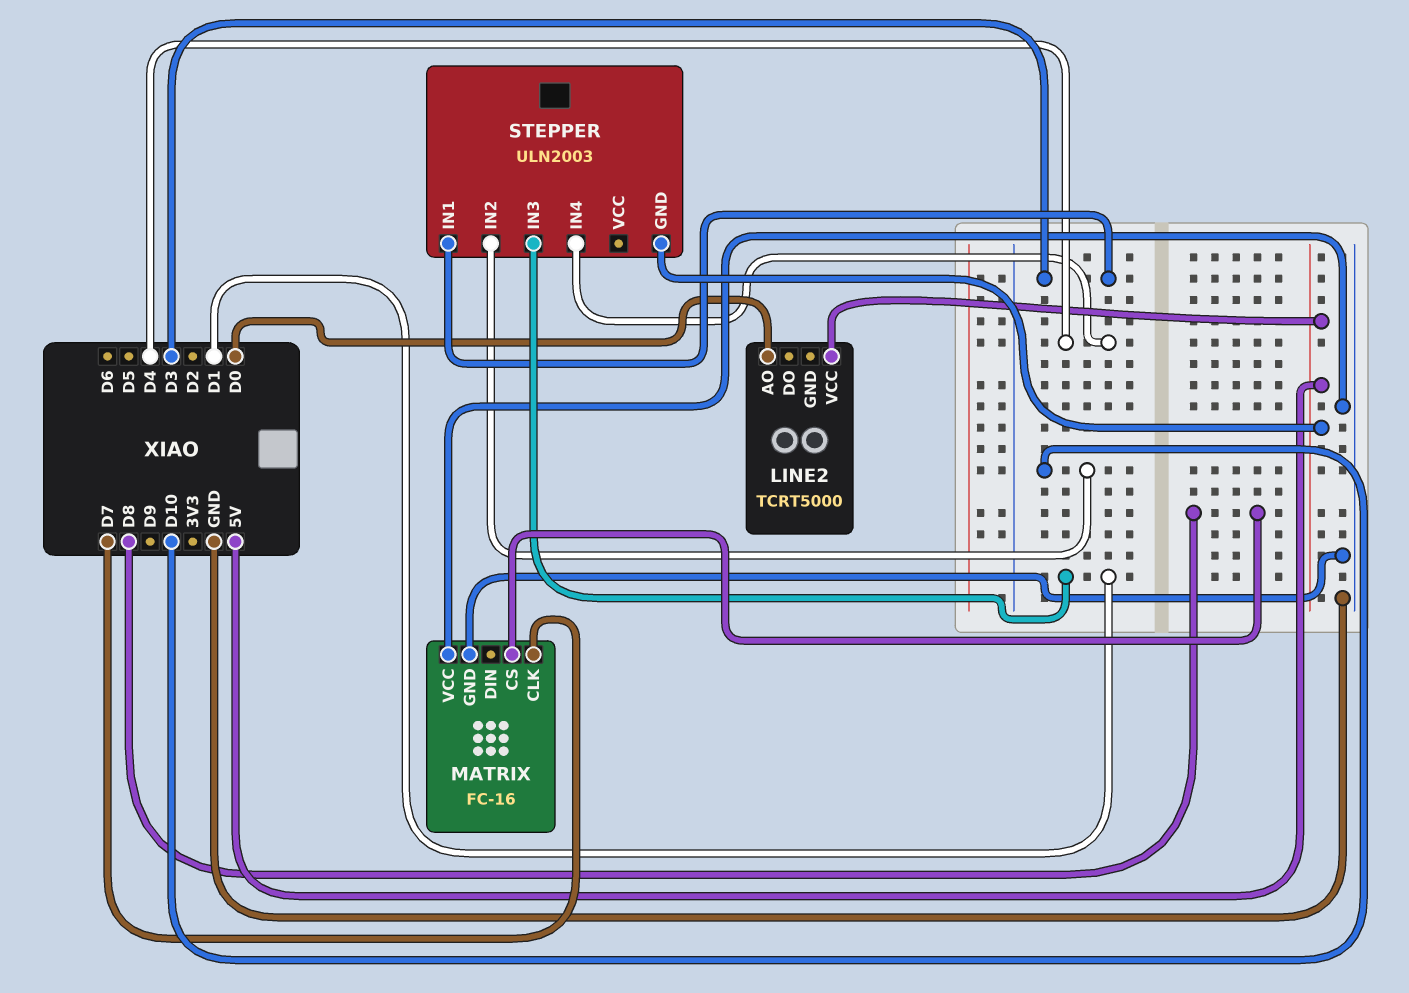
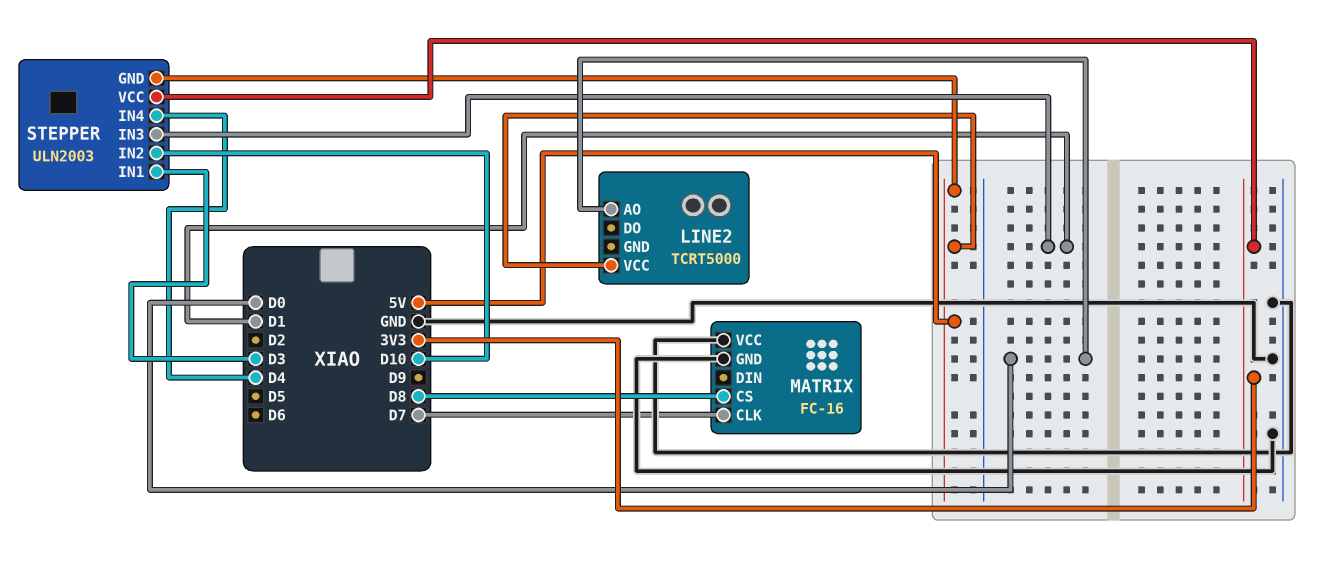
STEPPER pin VCC: none -> 3V3

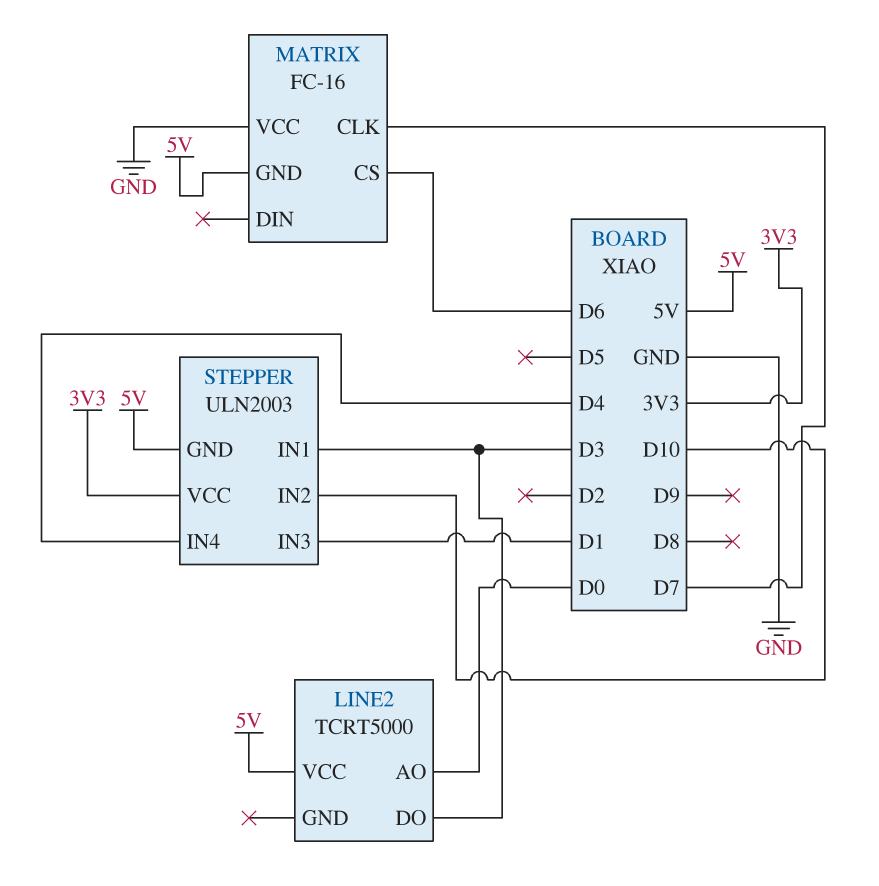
LINE2 pin DO: none -> D3
MATRIX pin CS: D8 -> D6
MATRIX pin GND: GND -> 5V

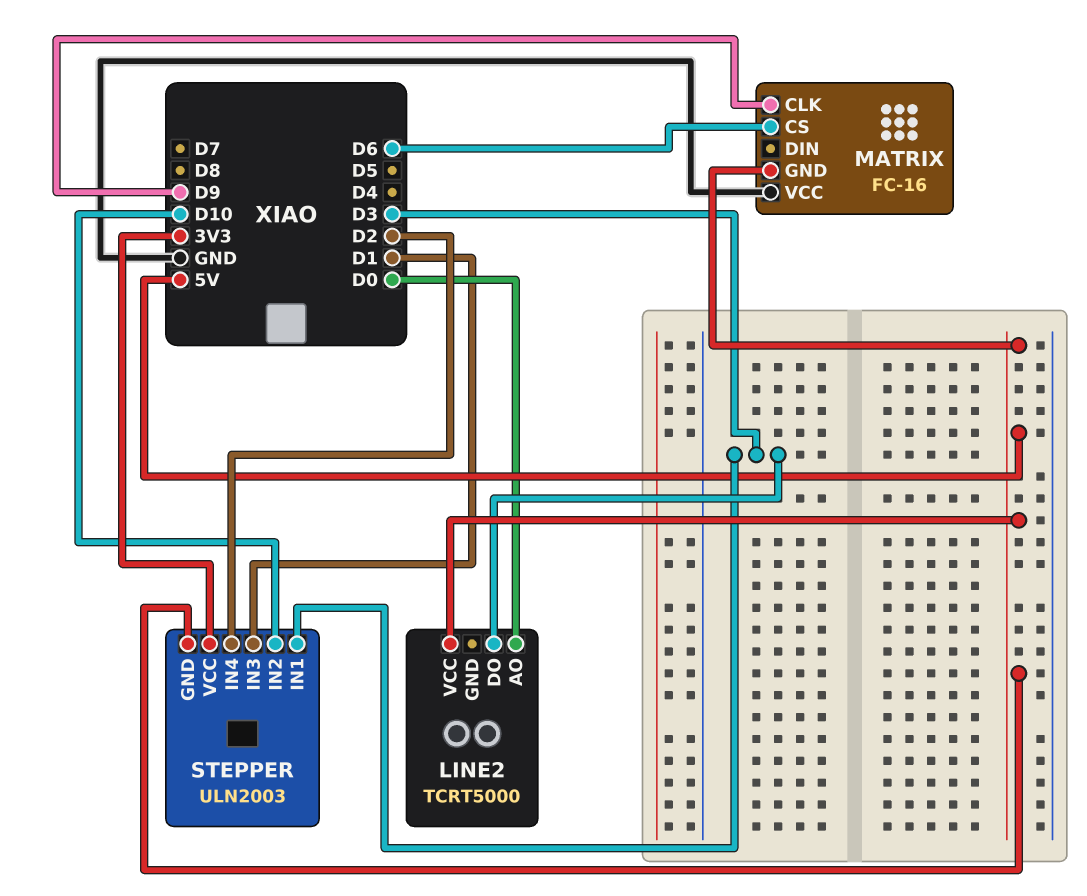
MATRIX pin CLK: D7 -> D9
STEPPER pin IN4: D4 -> D2

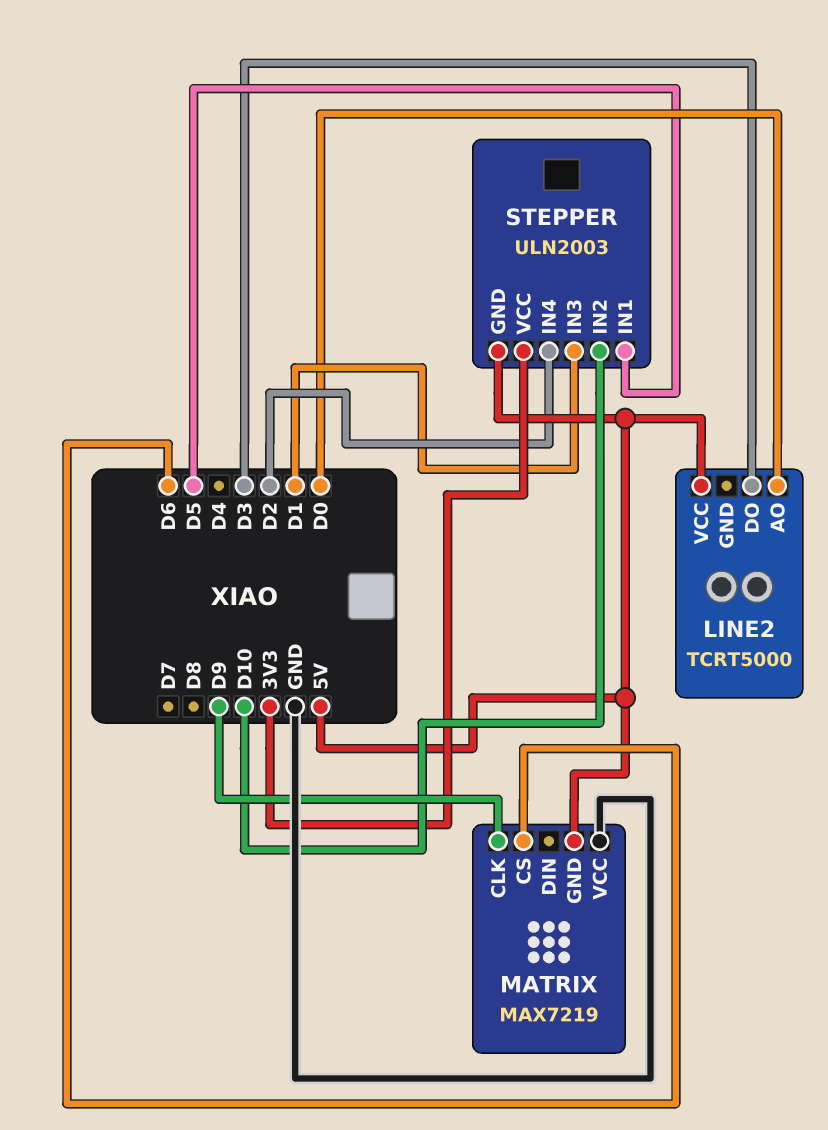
MATRIX: FC-16 -> MAX7219
STEPPER pin IN1: D3 -> D5

